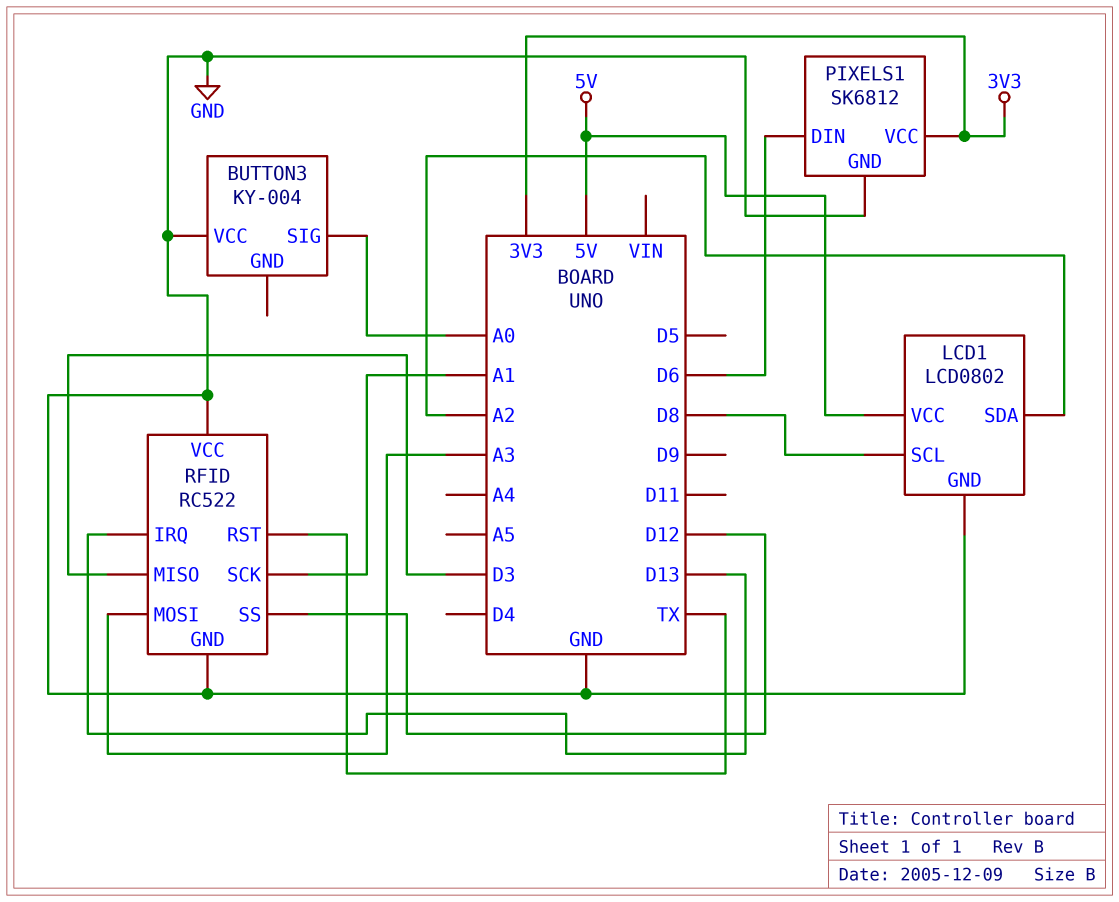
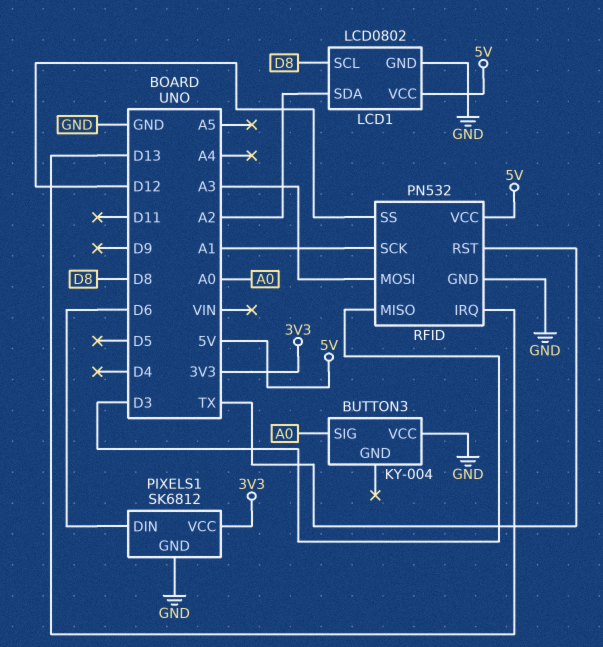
RFID: RC522 -> PN532
RFID pin VCC: GND -> 5V

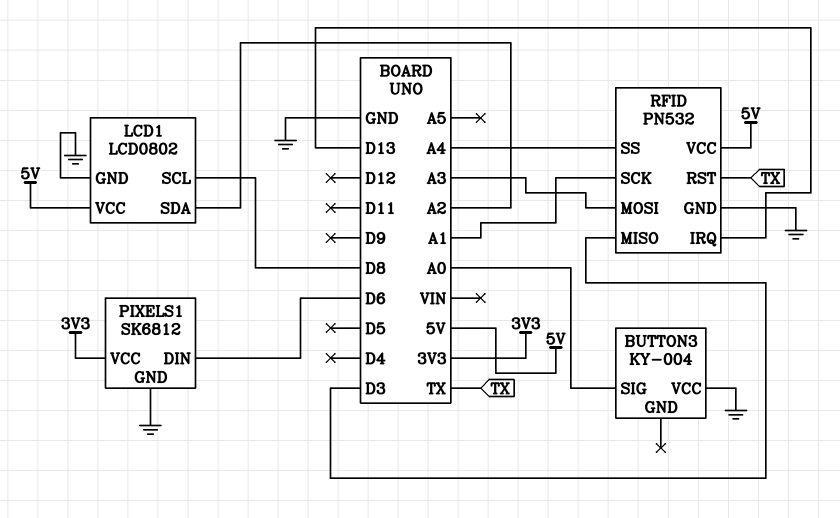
RFID pin SS: D12 -> A4

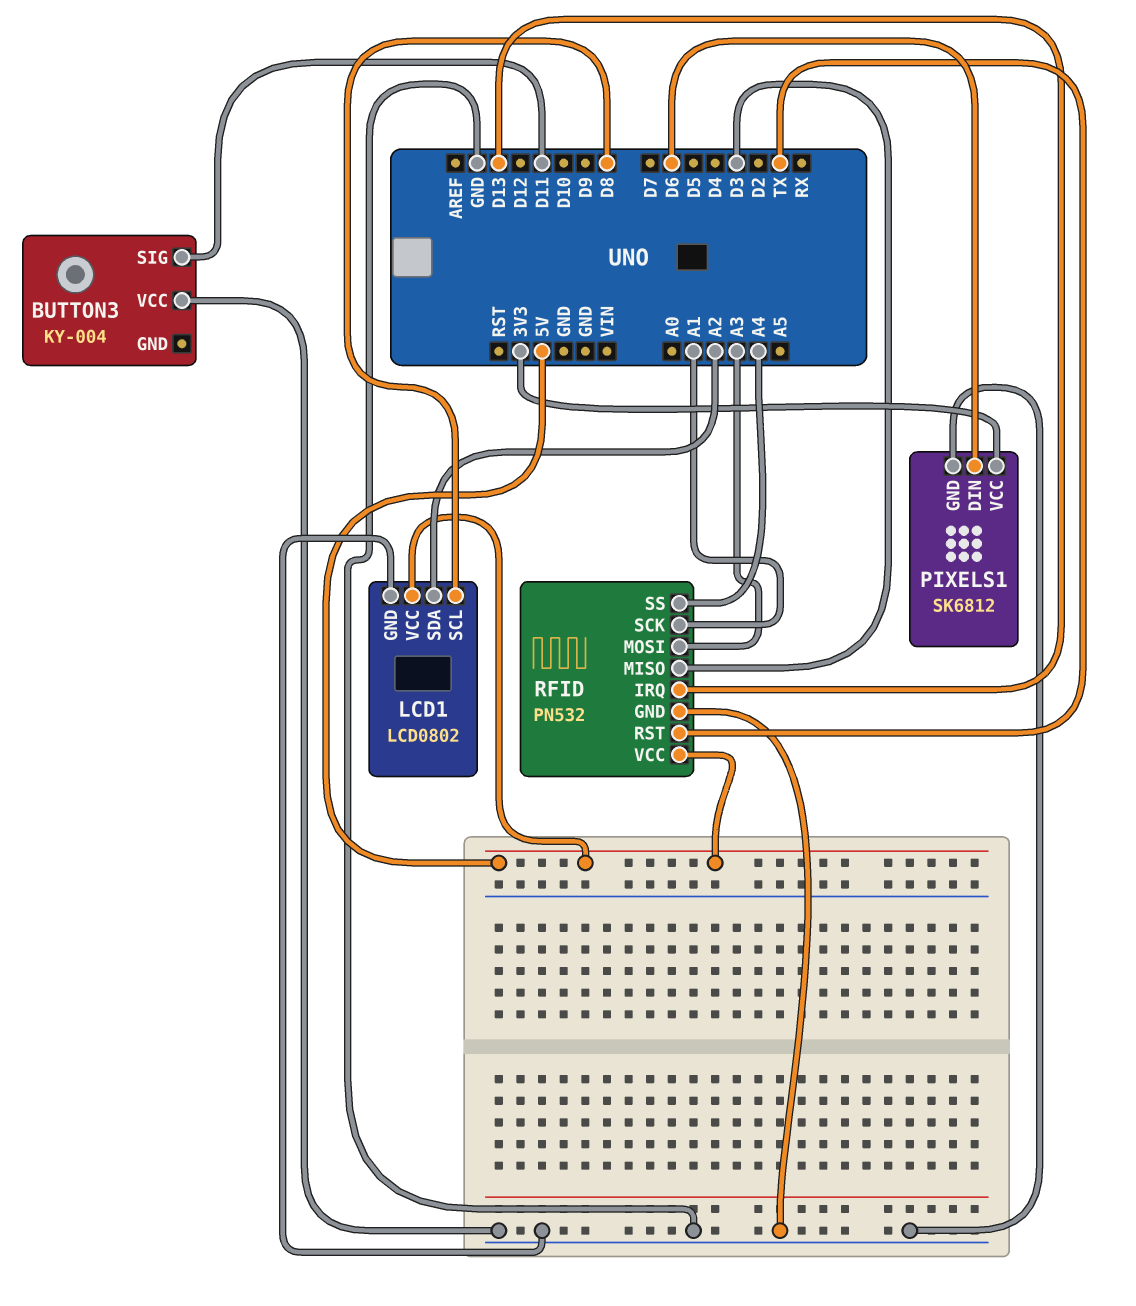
BUTTON3 pin SIG: A0 -> D11

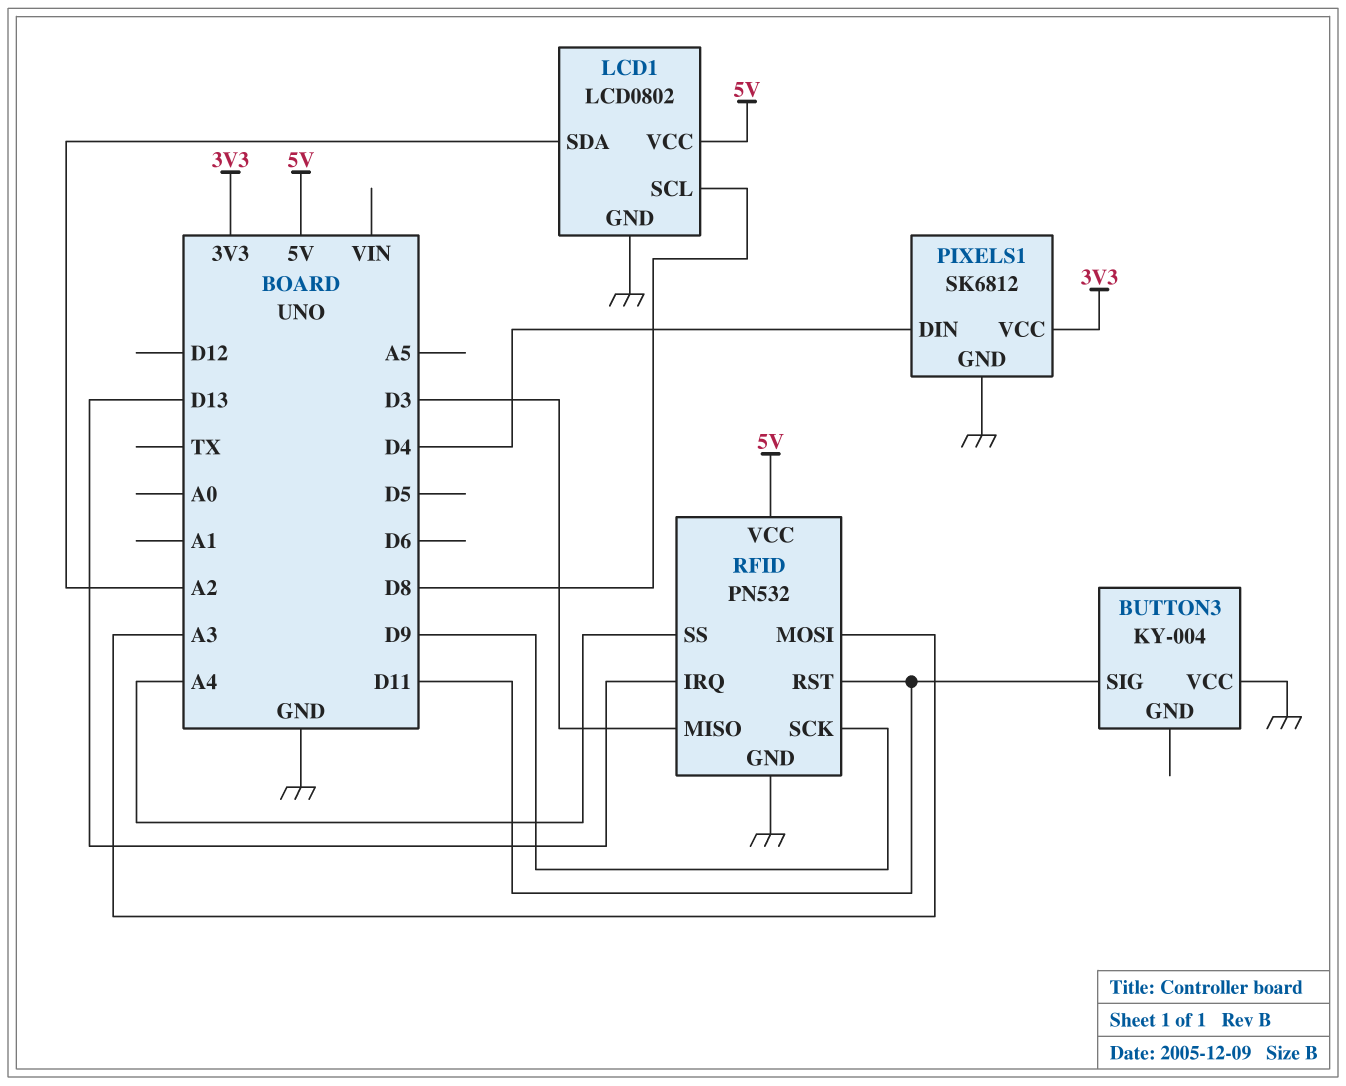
PIXELS1 pin DIN: D6 -> D4
RFID pin RST: TX -> D11
RFID pin SCK: A1 -> D9

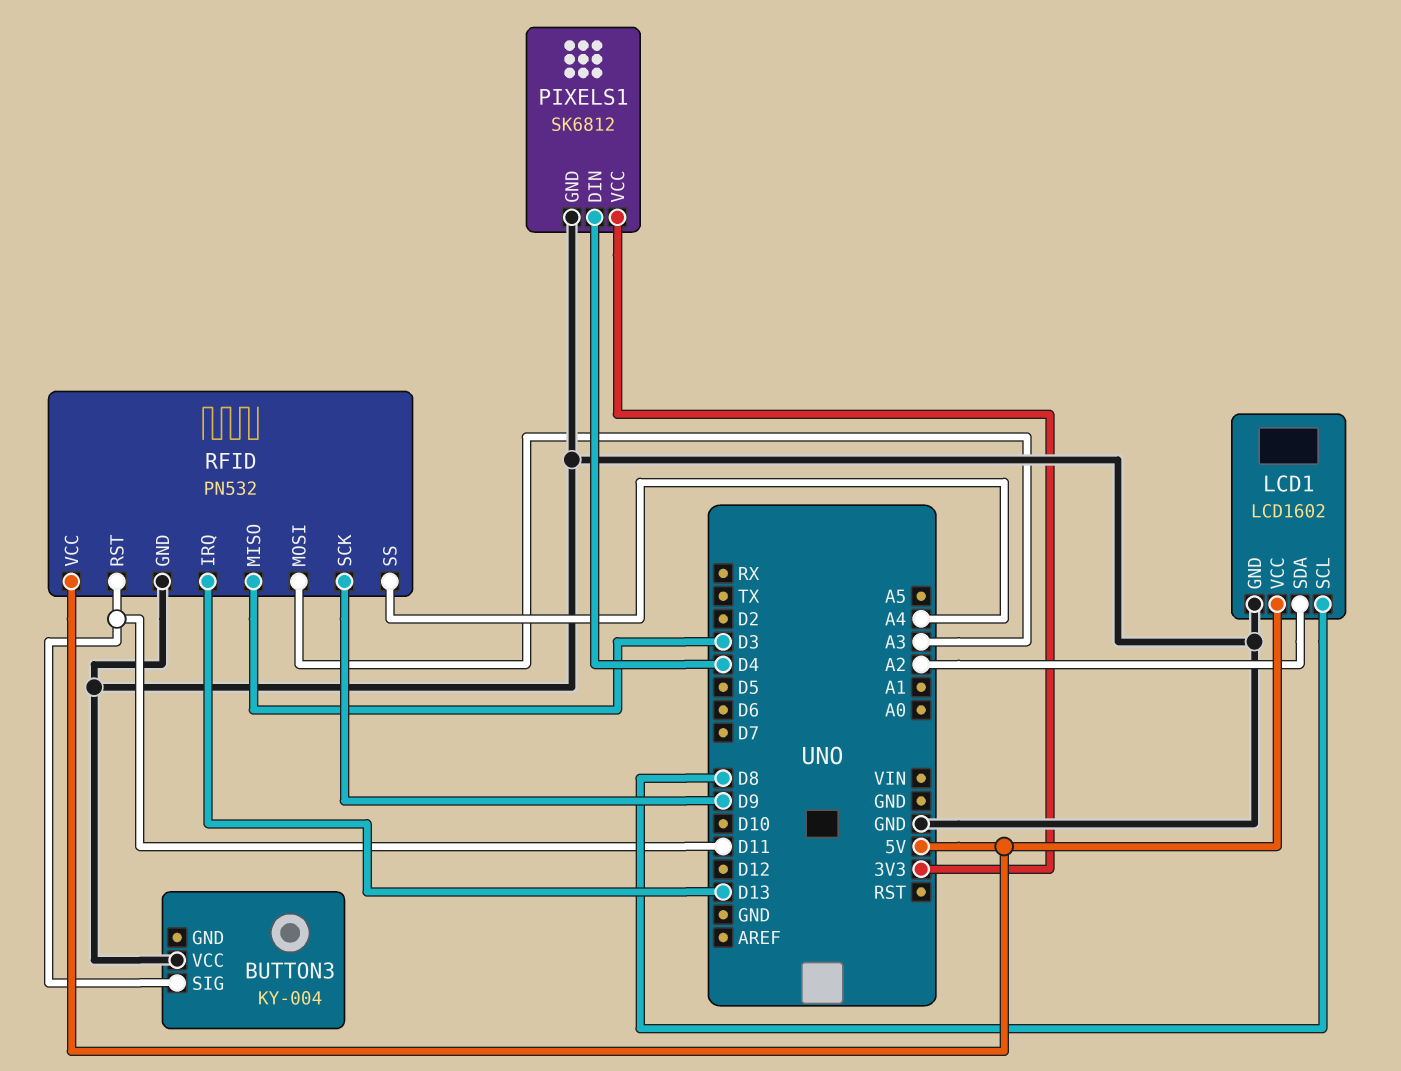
LCD1: LCD0802 -> LCD1602

